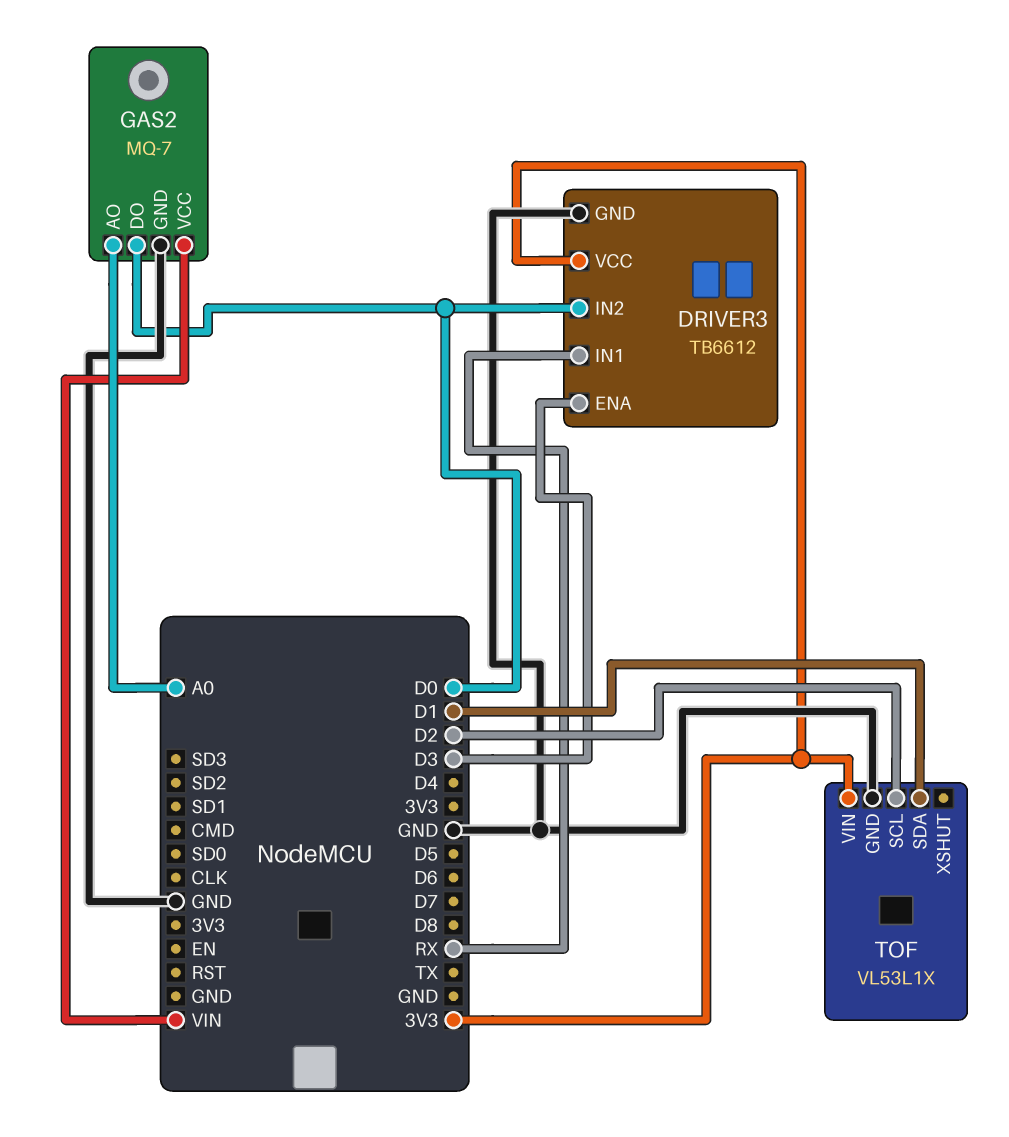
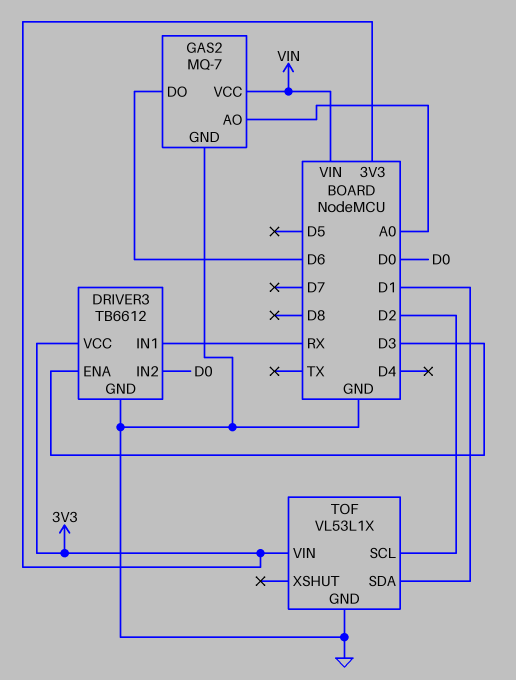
GAS2 pin DO: D0 -> D6

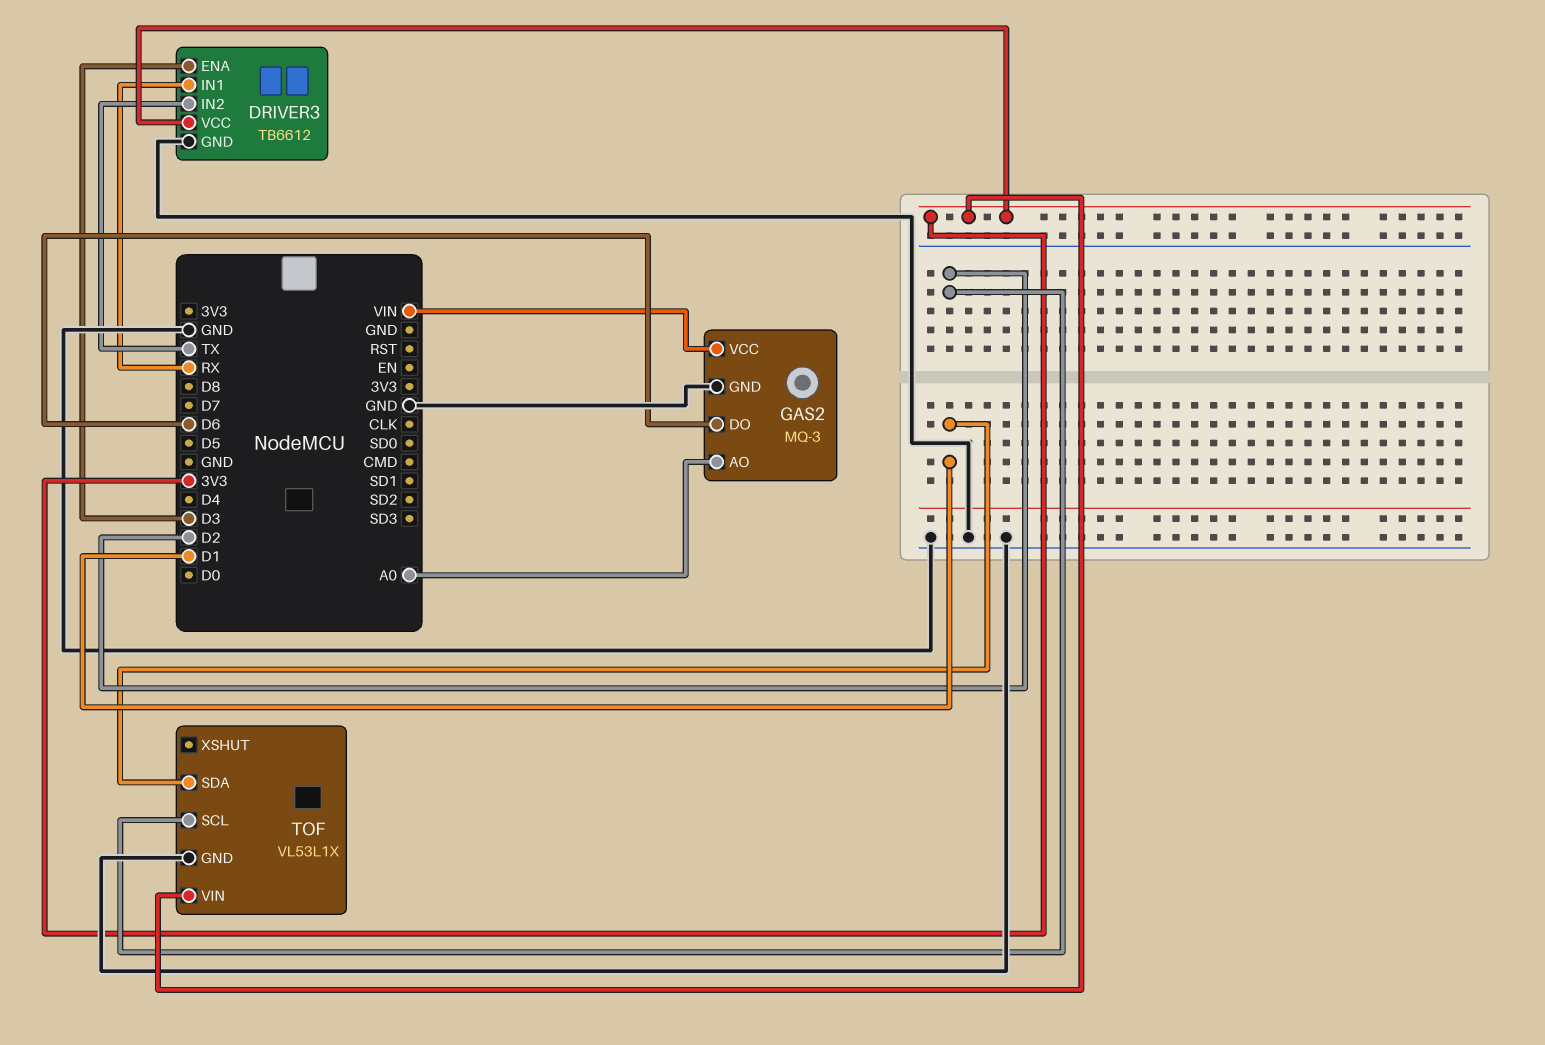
DRIVER3 pin IN2: D0 -> TX
GAS2: MQ-7 -> MQ-3

